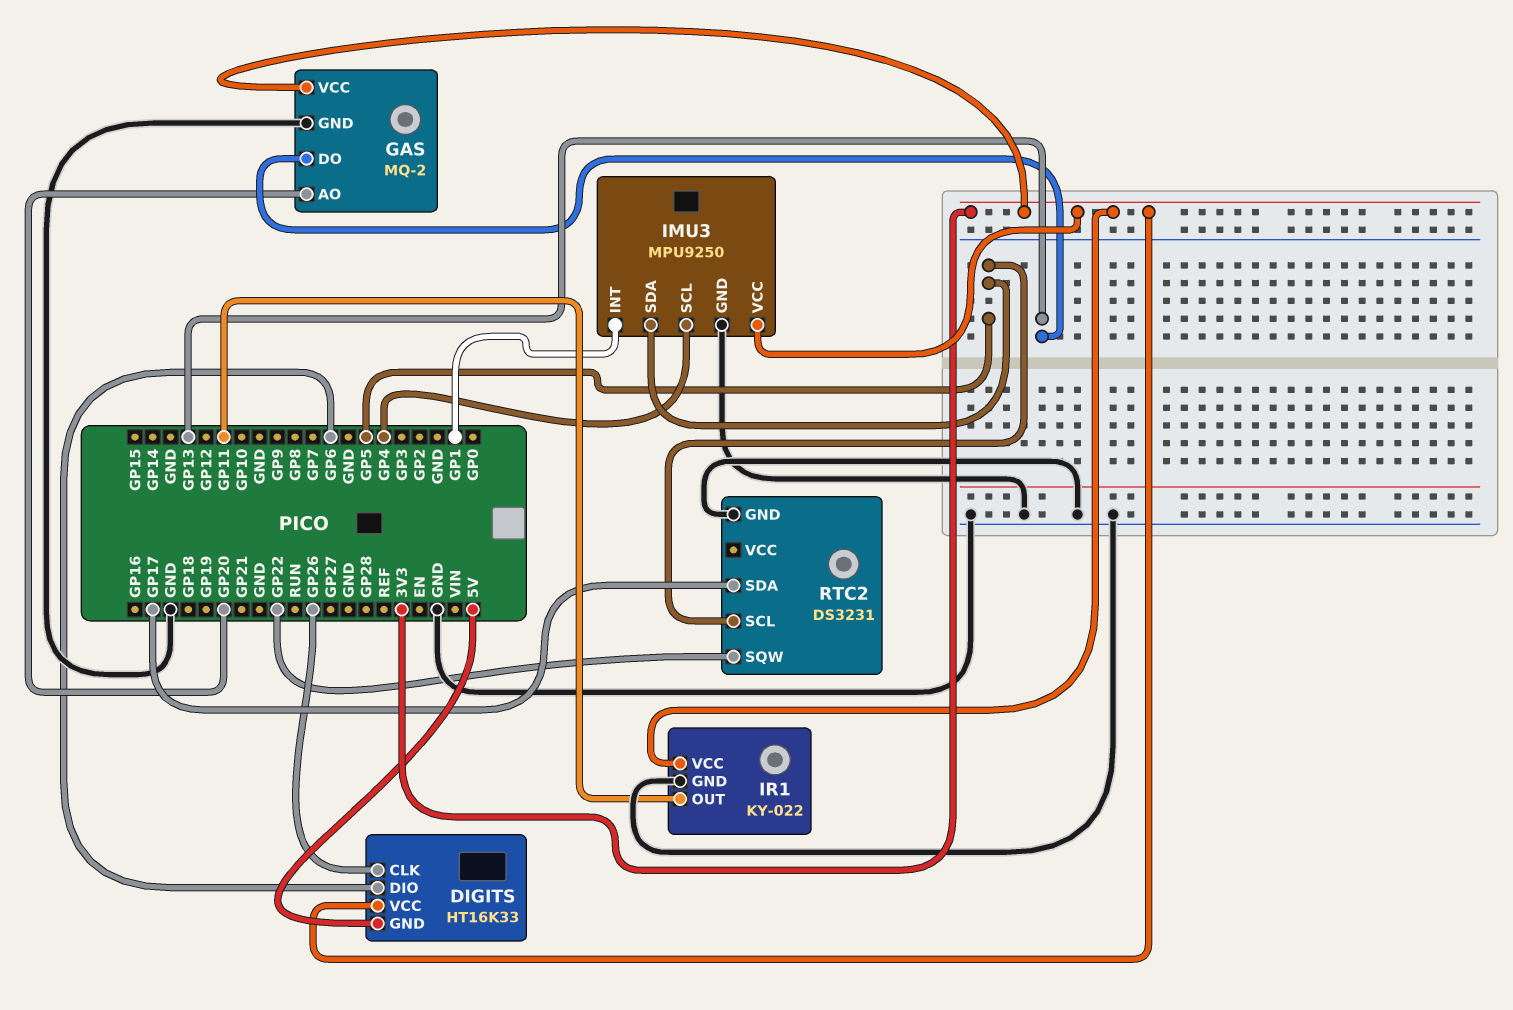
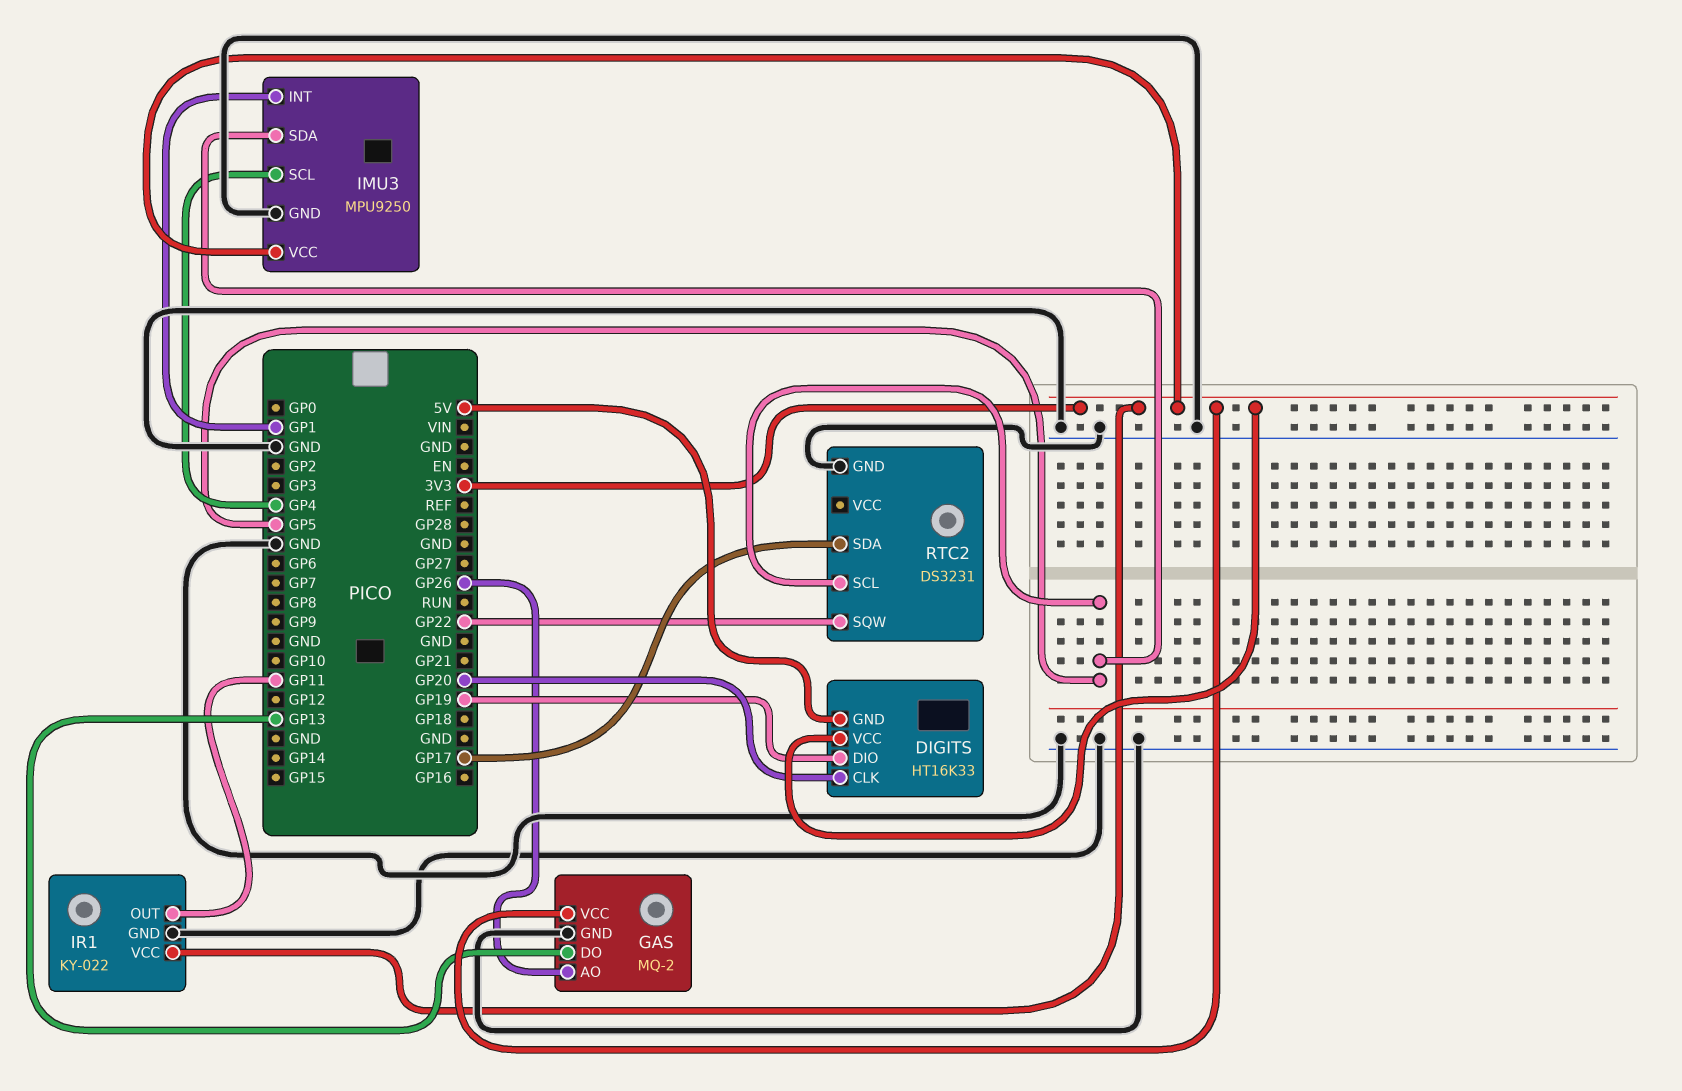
DIGITS pin CLK: GP26 -> GP20
DIGITS pin DIO: GP6 -> GP19
GAS pin AO: GP20 -> GP26

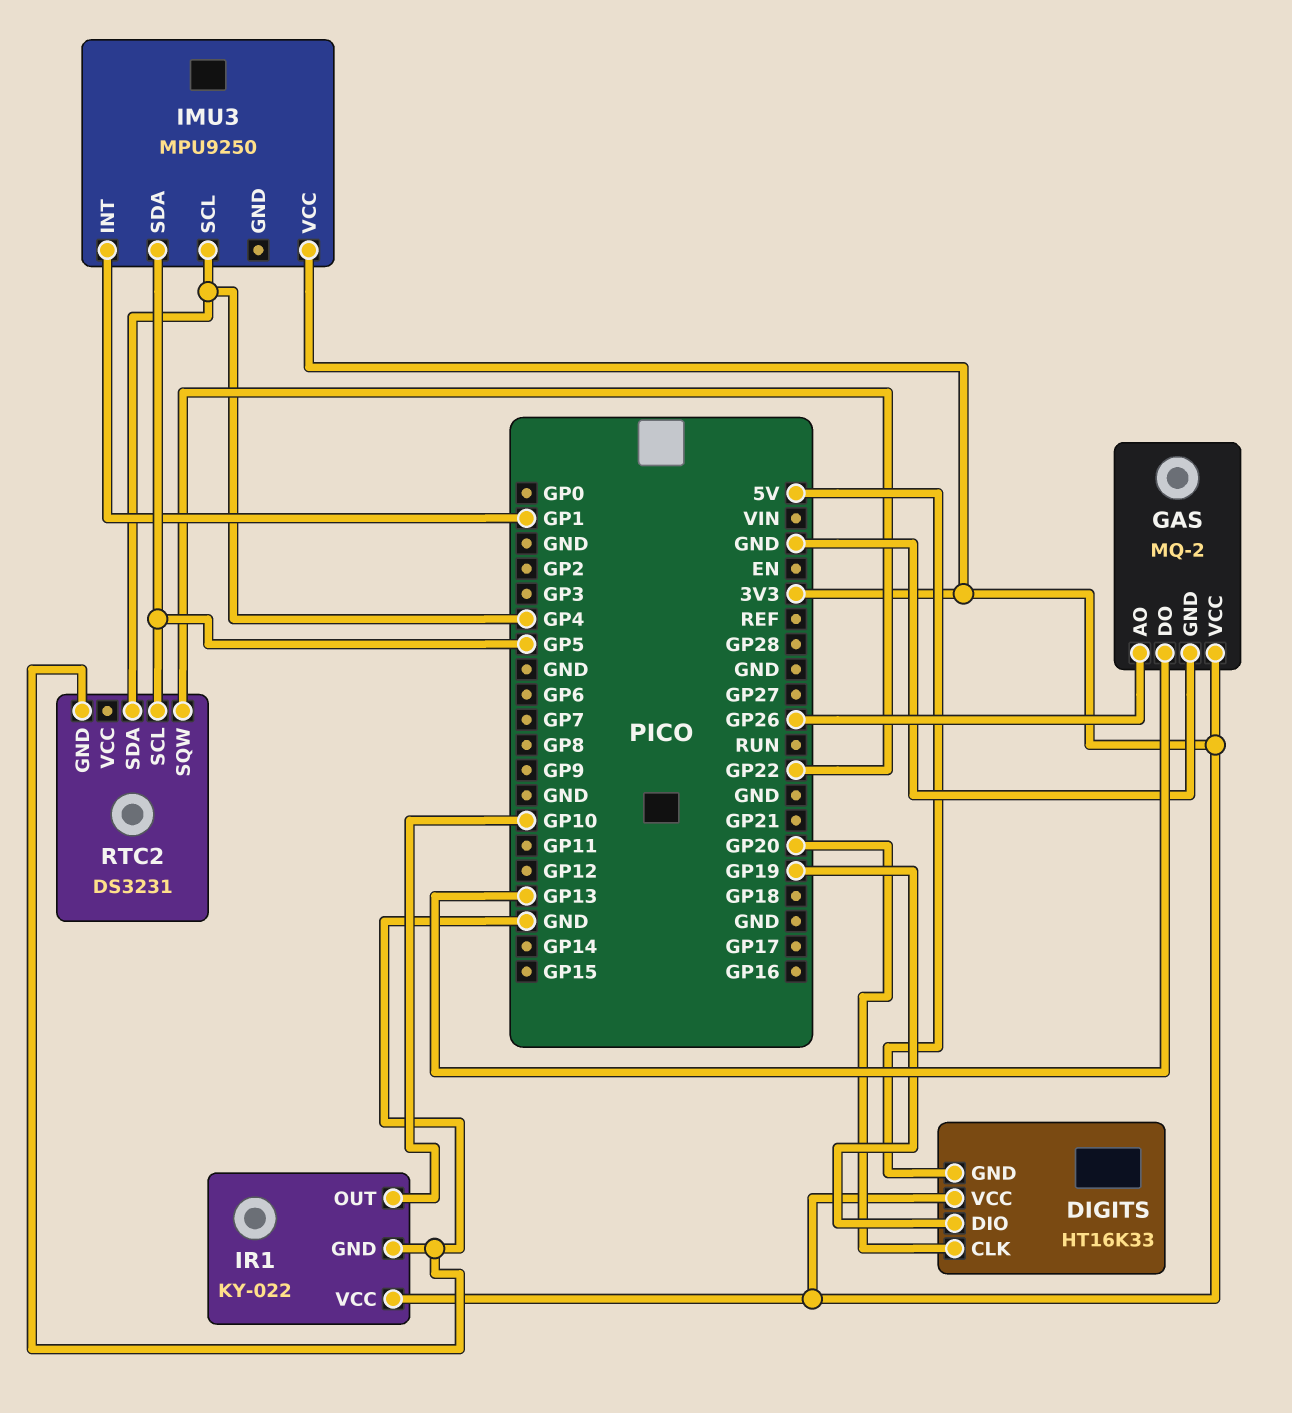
IMU3 pin GND: GND -> none
IR1 pin OUT: GP11 -> GP10
RTC2 pin SDA: GP17 -> GP4

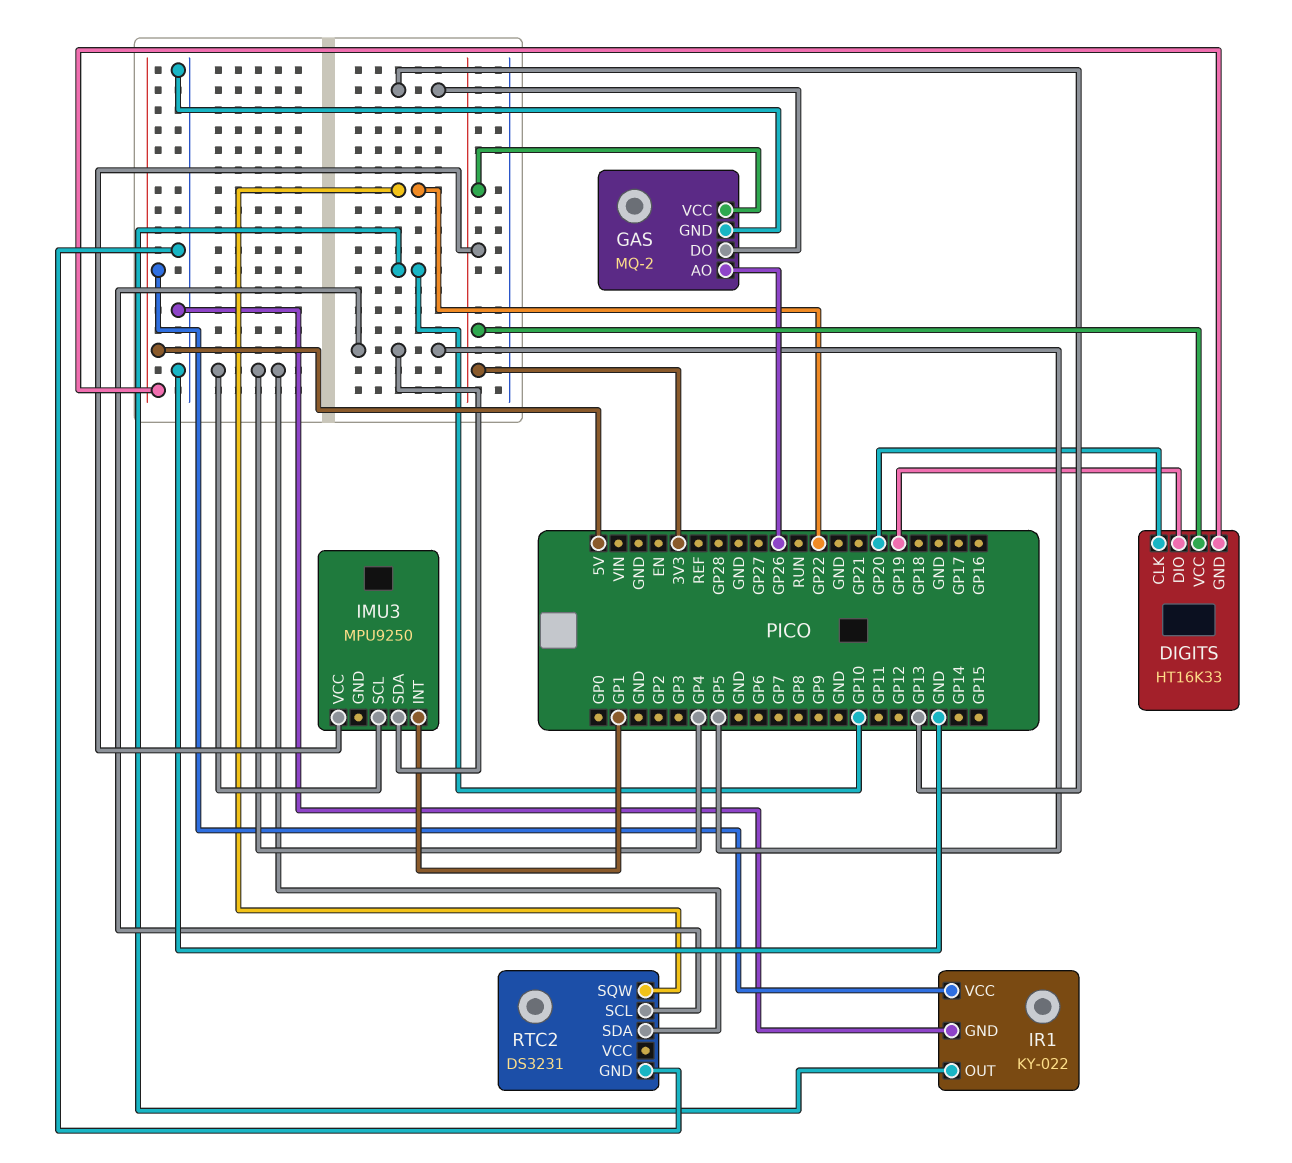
IR1 pin VCC: 3V3 -> 5V

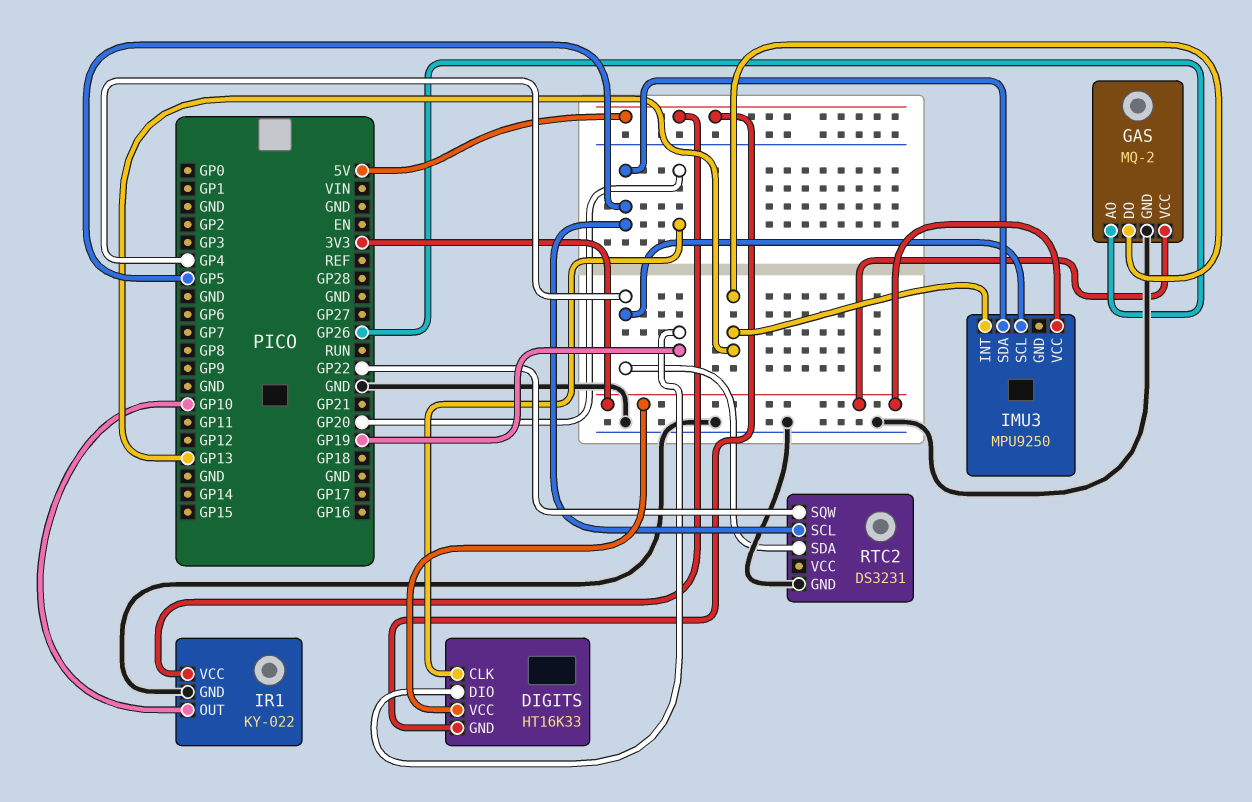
IMU3 pin INT: GP1 -> GP13

